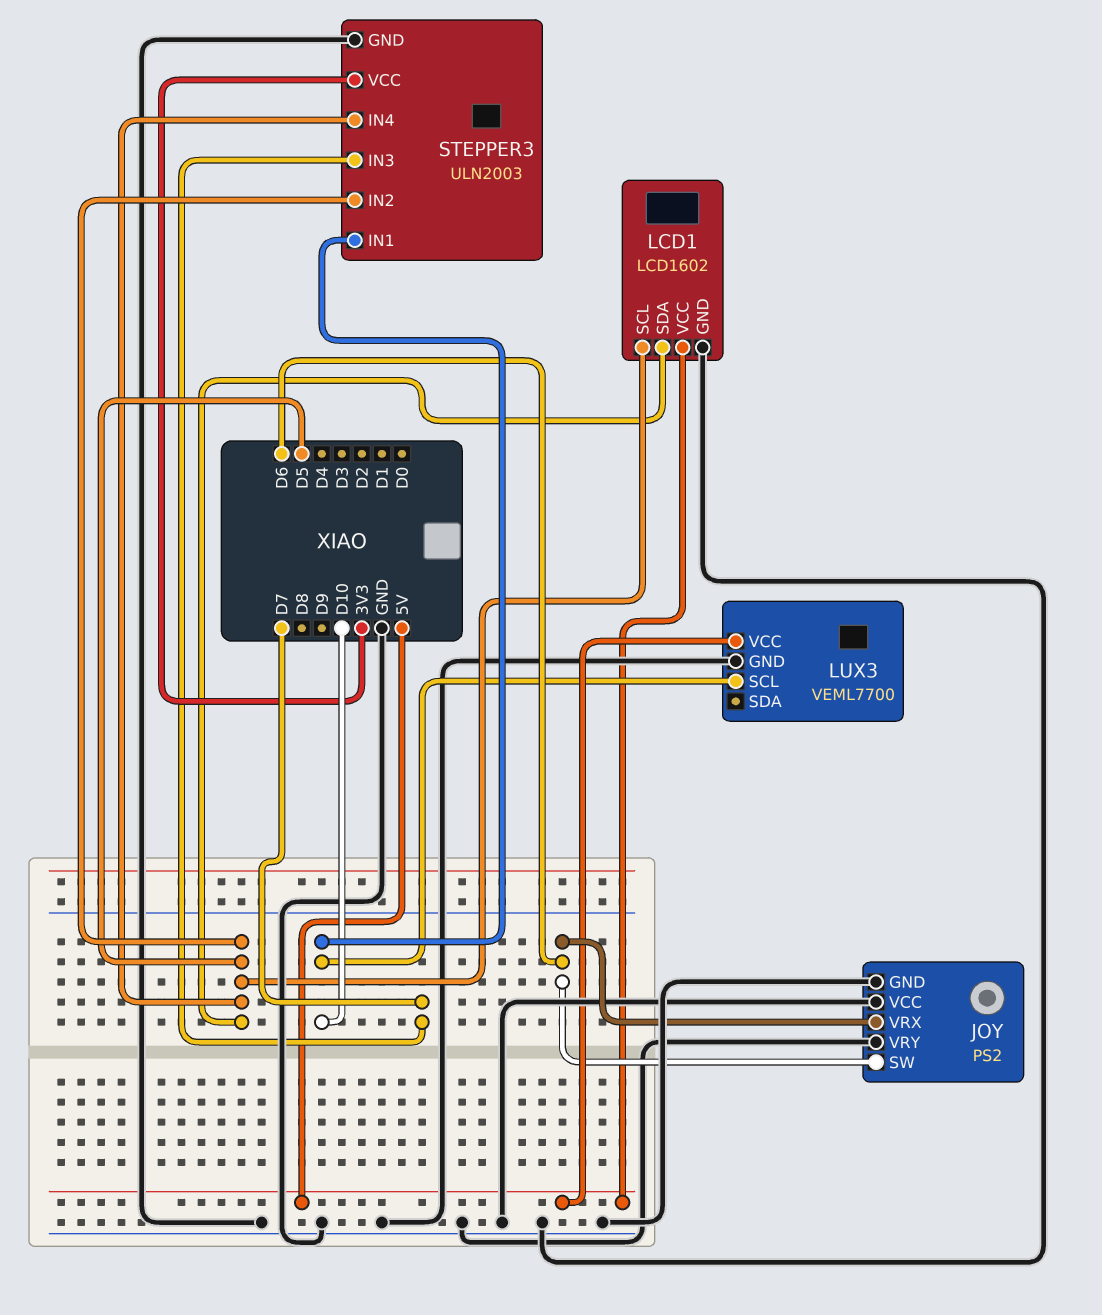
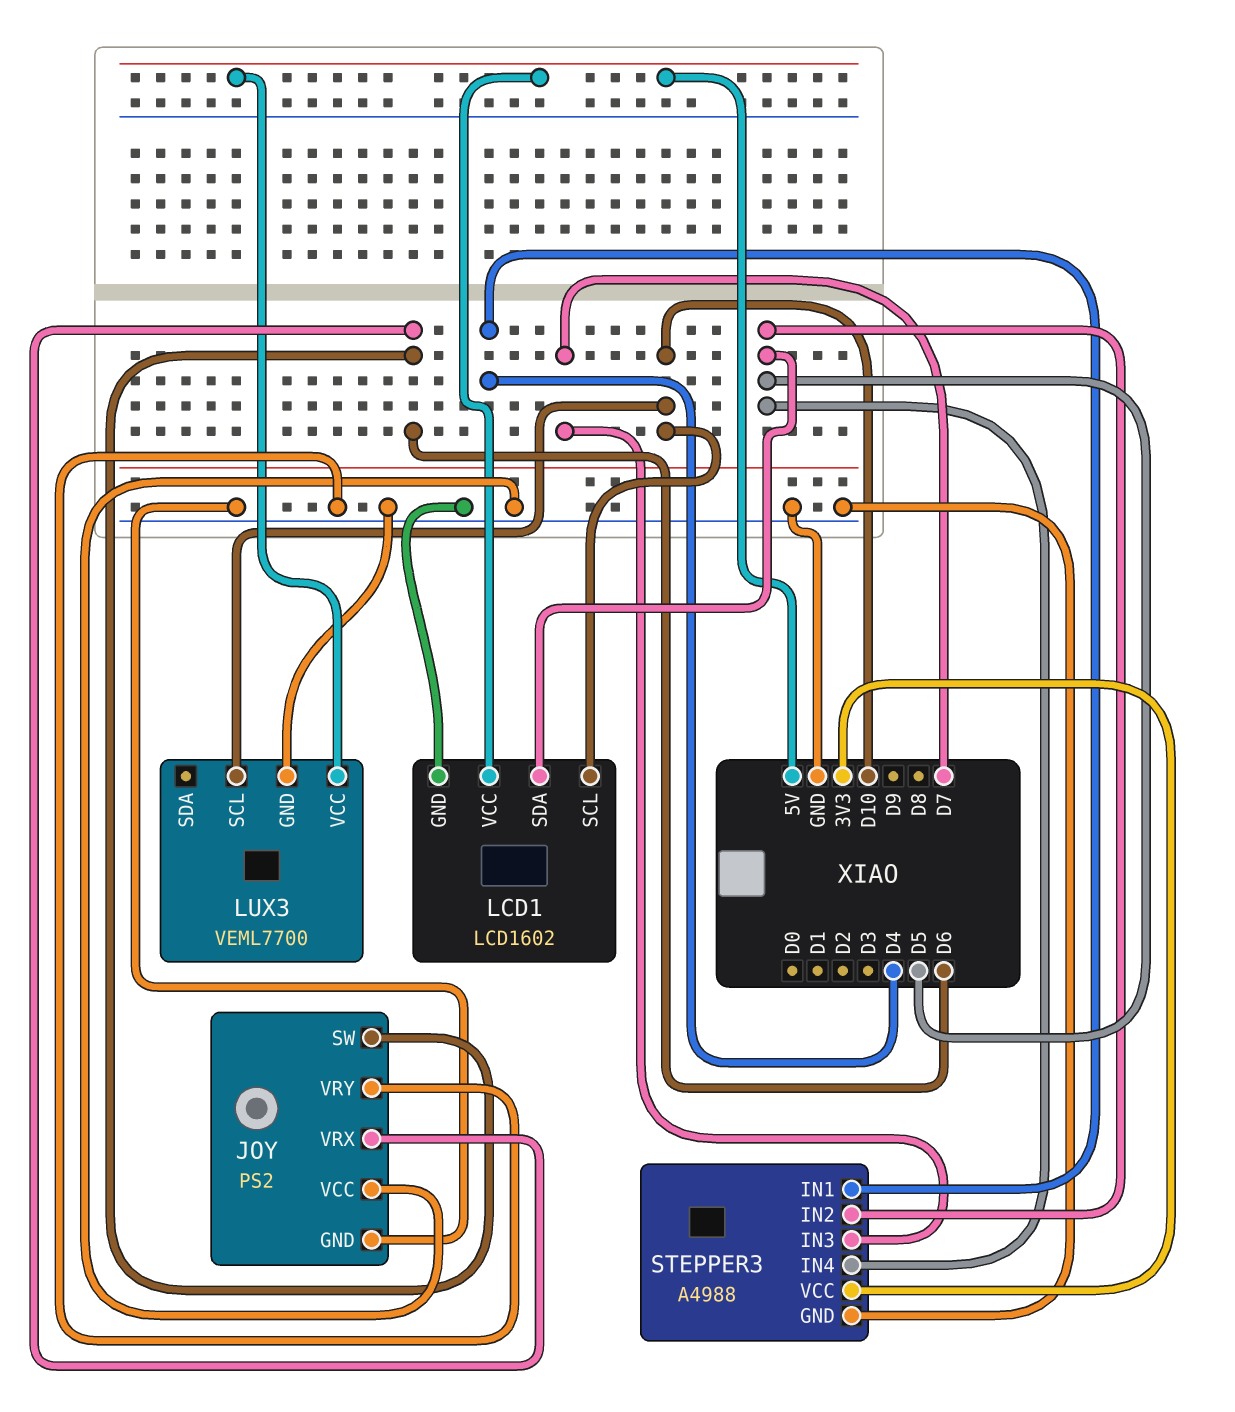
LCD1 pin SCL: D5 -> D10
STEPPER3: ULN2003 -> A4988
STEPPER3 pin IN1: D10 -> D4

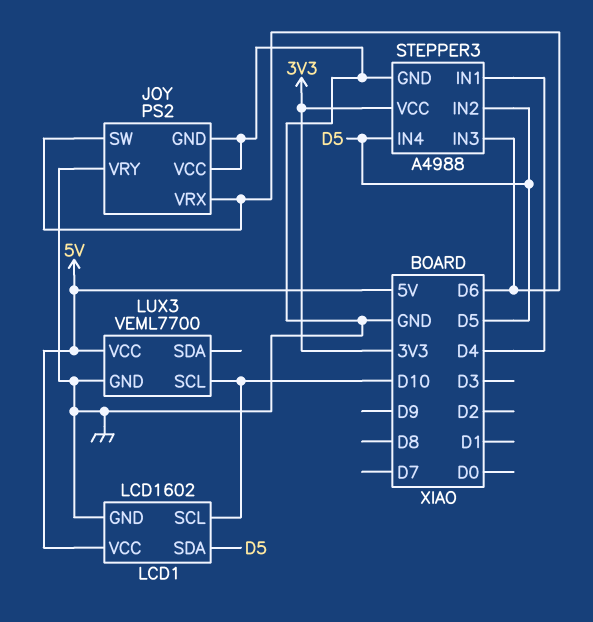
STEPPER3 pin IN3: D7 -> D6

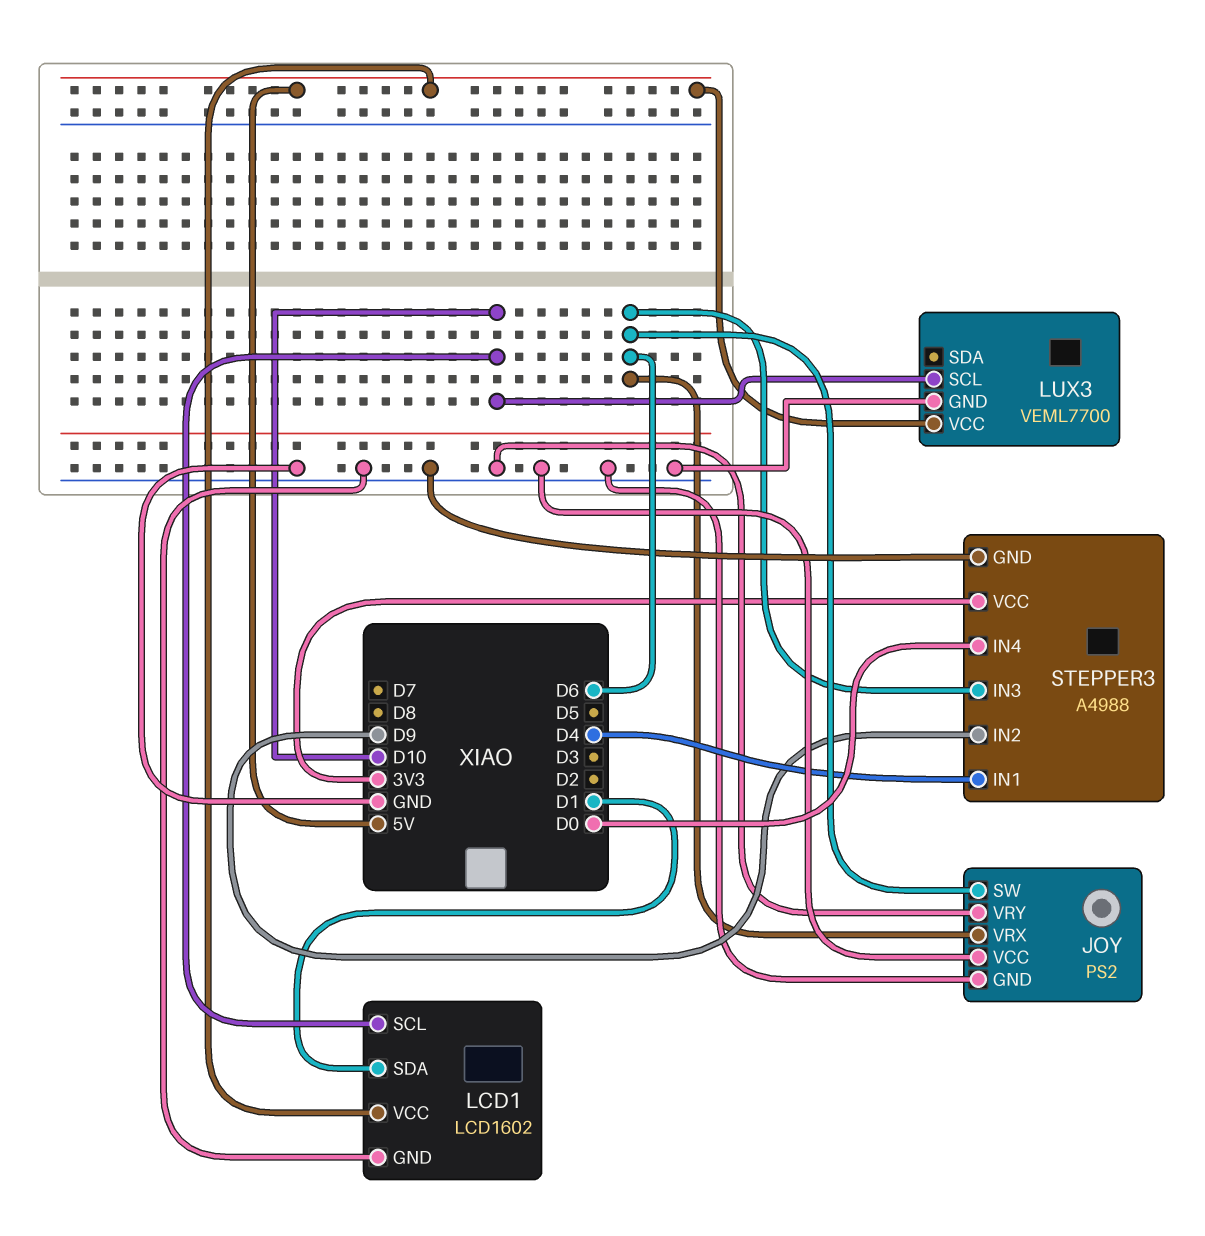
LCD1 pin SDA: D5 -> D1
STEPPER3 pin IN2: D5 -> D9
STEPPER3 pin IN4: D5 -> D0

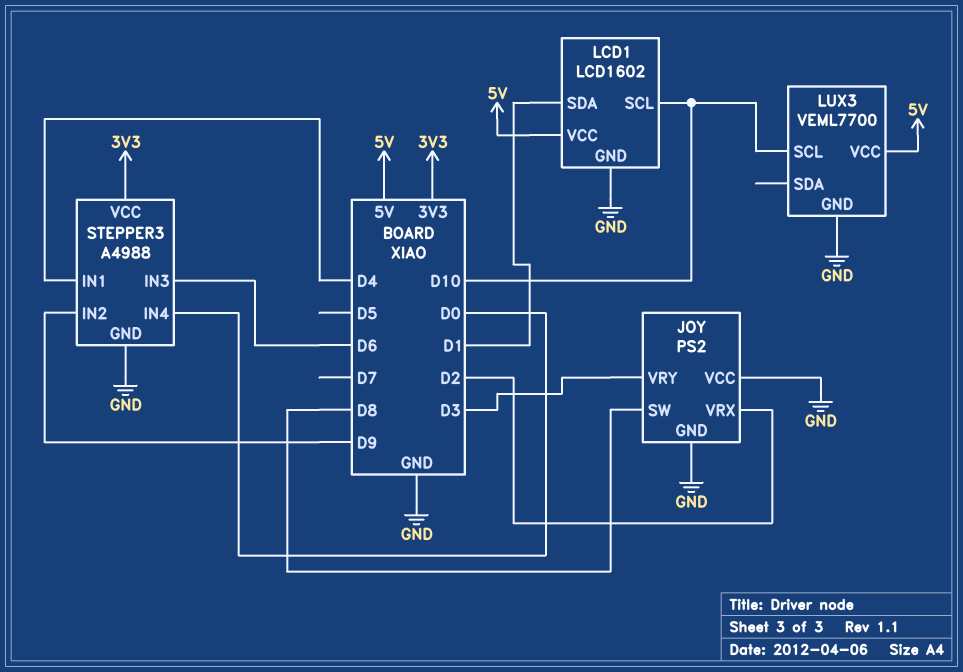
JOY pin SW: D6 -> D8
JOY pin VRX: D6 -> D2
JOY pin VRY: GND -> D3

